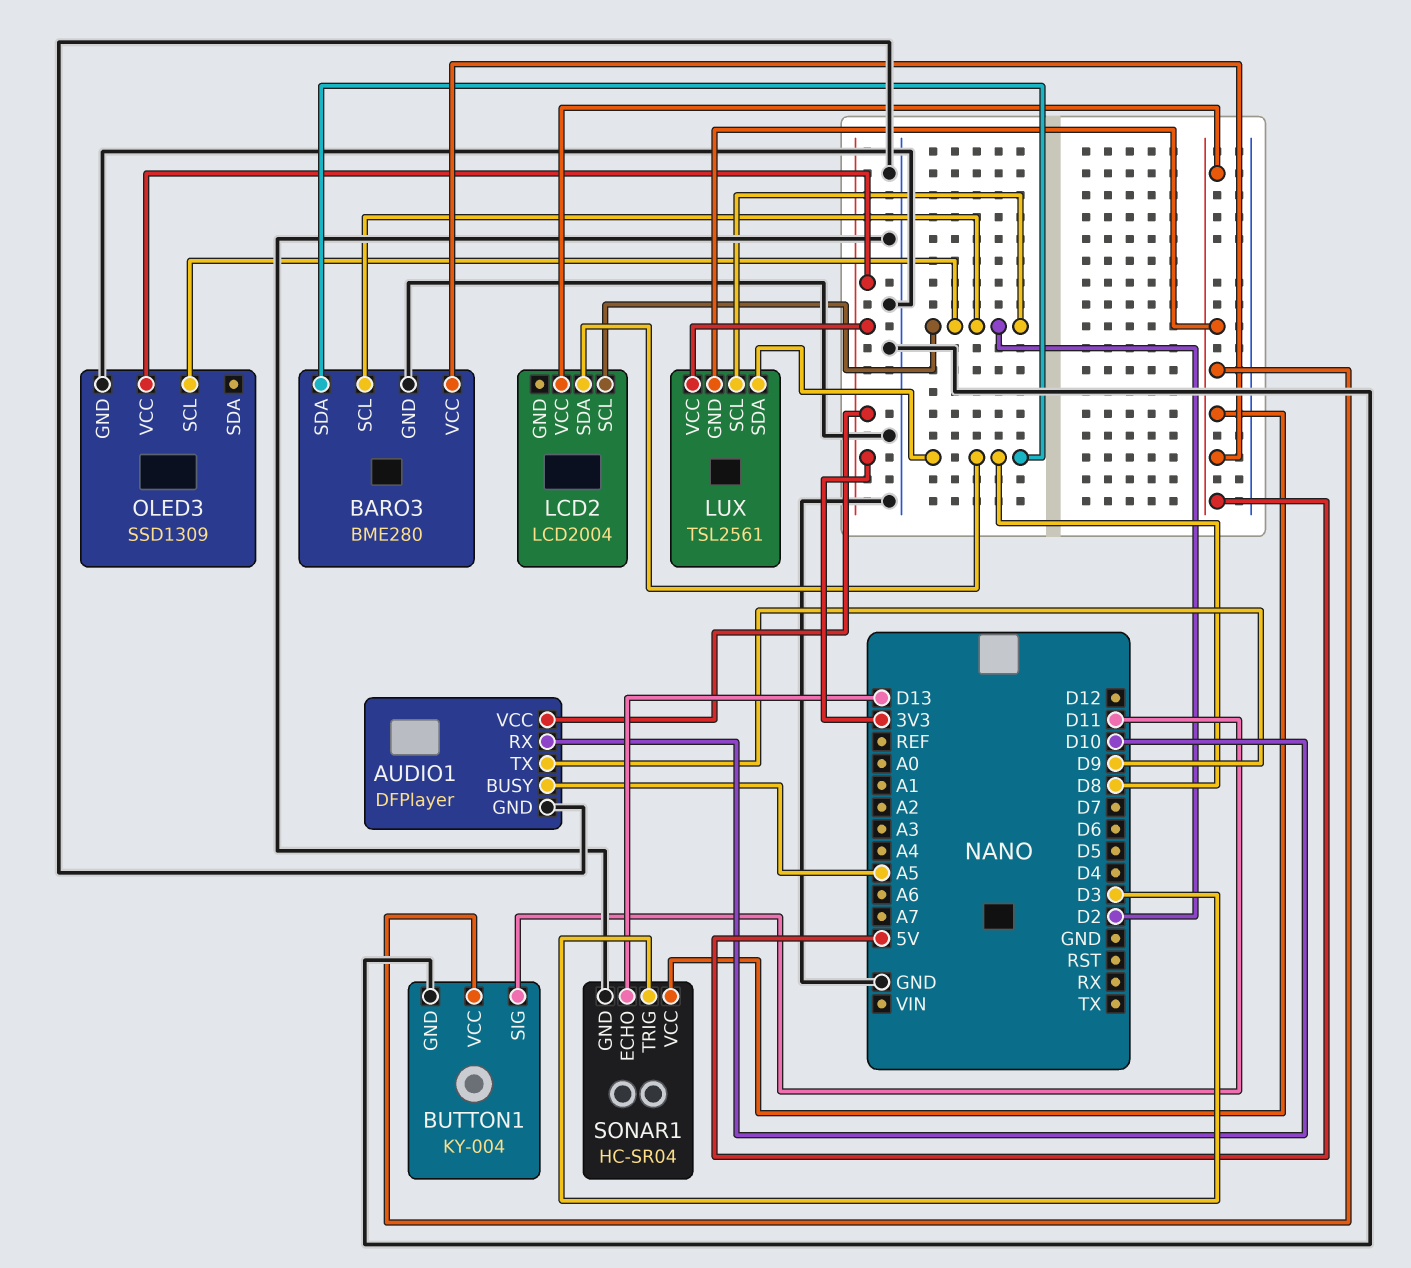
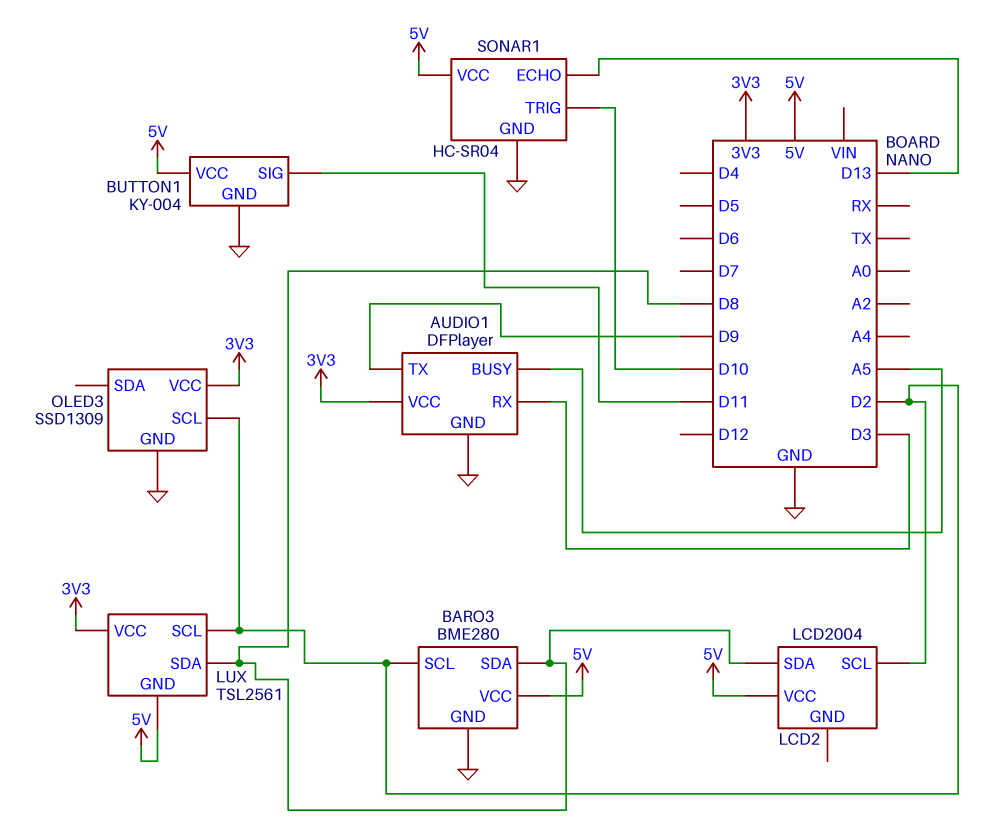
AUDIO1 pin RX: D10 -> D3
SONAR1 pin TRIG: D3 -> D10

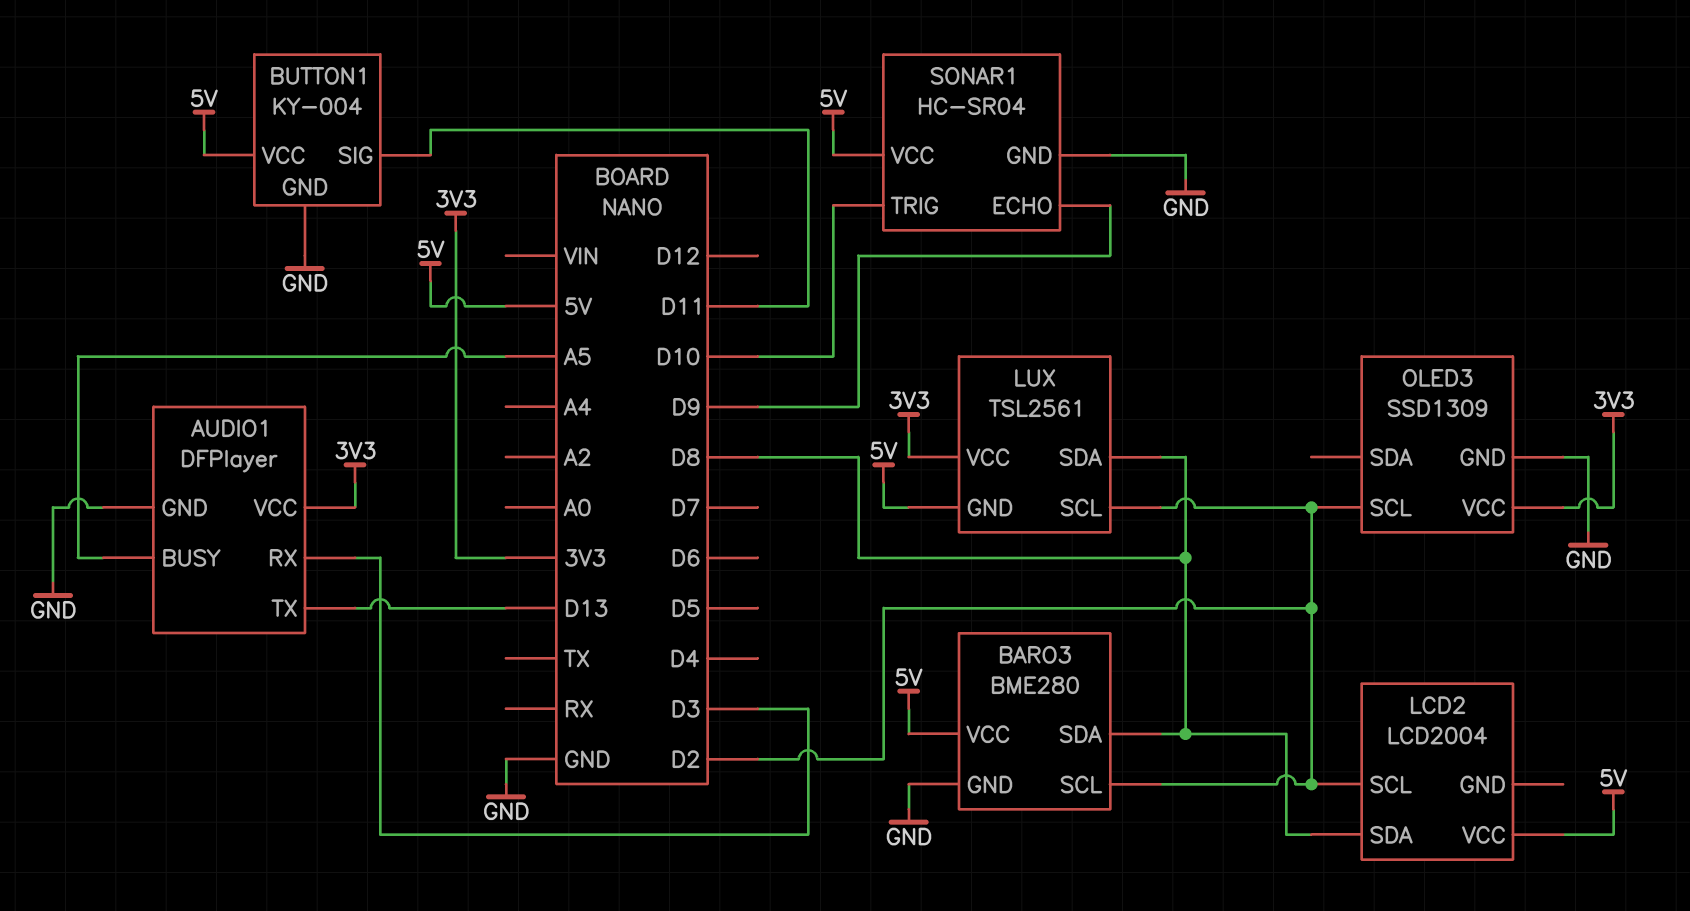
AUDIO1 pin TX: D9 -> D13
SONAR1 pin ECHO: D13 -> D9

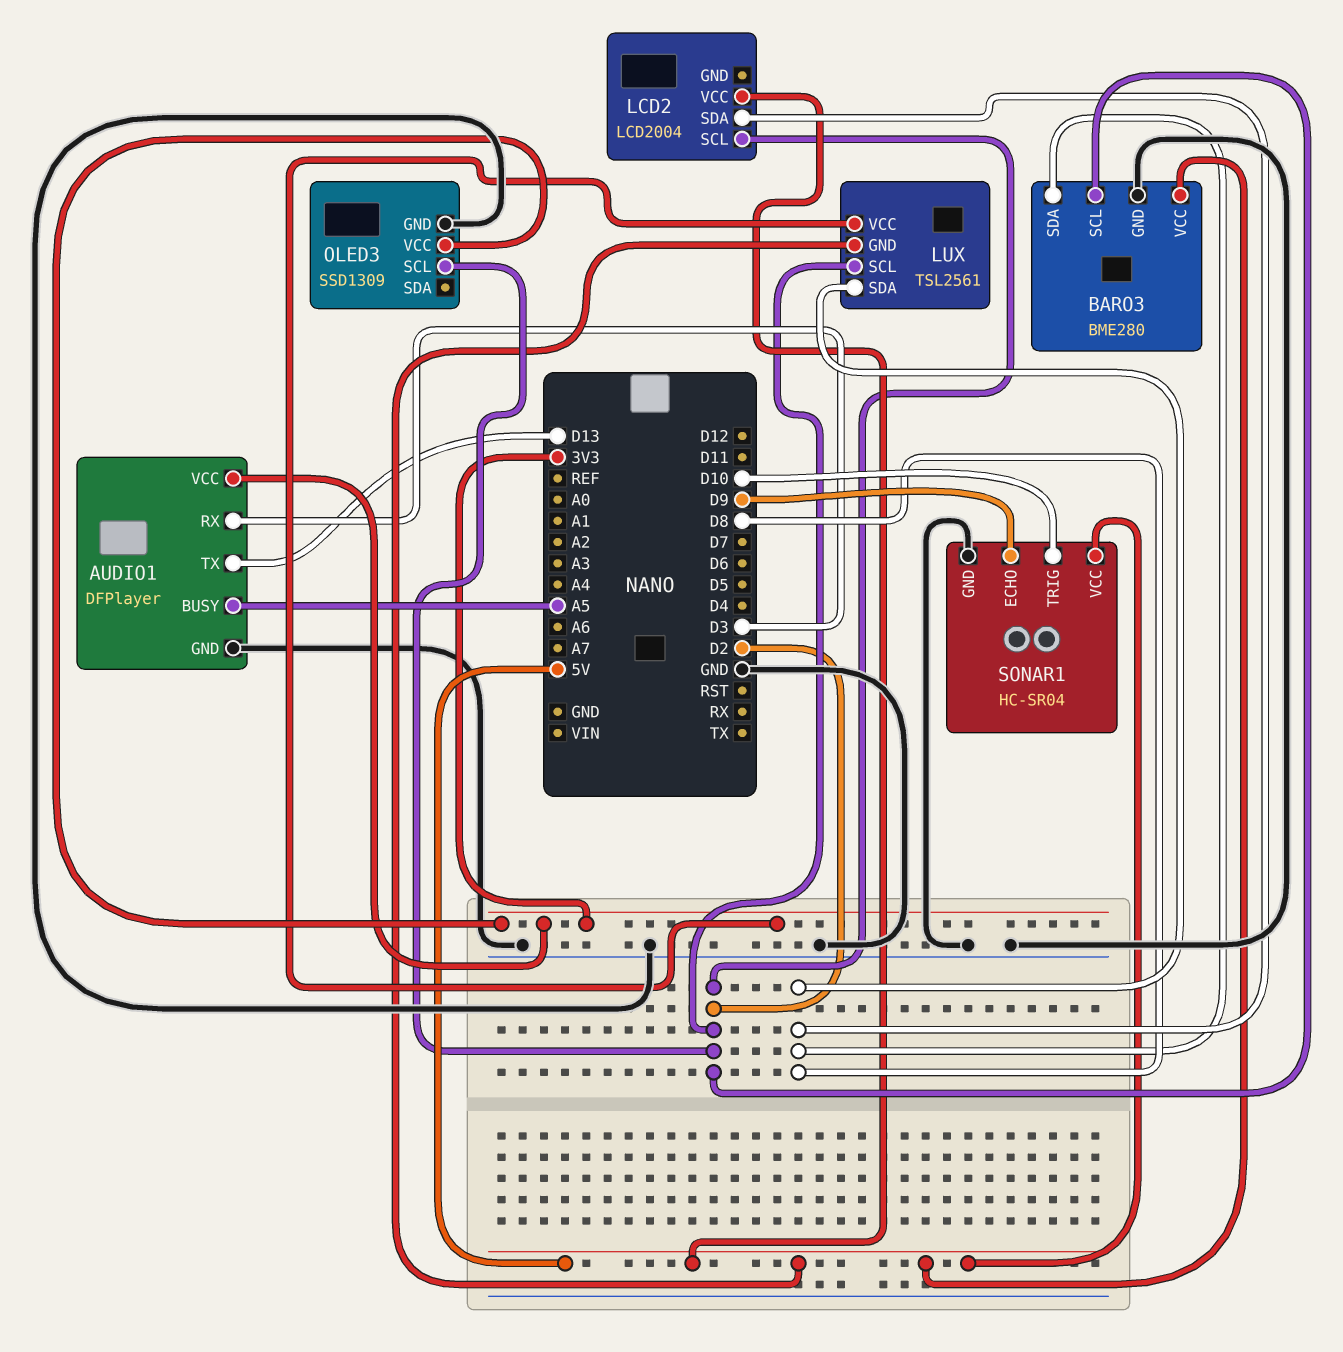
BUTTON1: KY-004 -> none
BUTTON1 pin GND: GND -> none
BUTTON1 pin SIG: D11 -> none
BUTTON1 pin VCC: 5V -> none

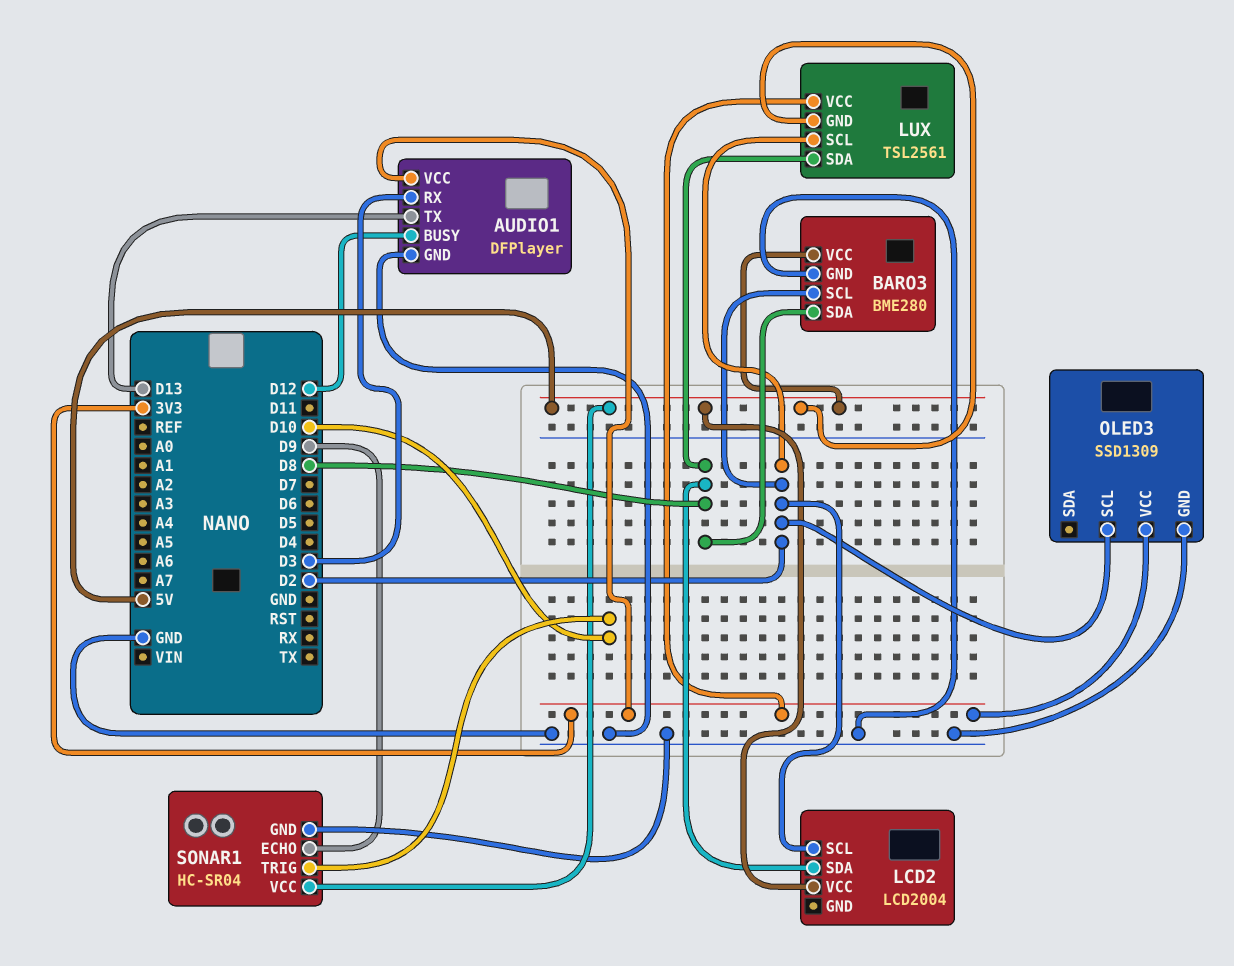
AUDIO1 pin BUSY: A5 -> D12

